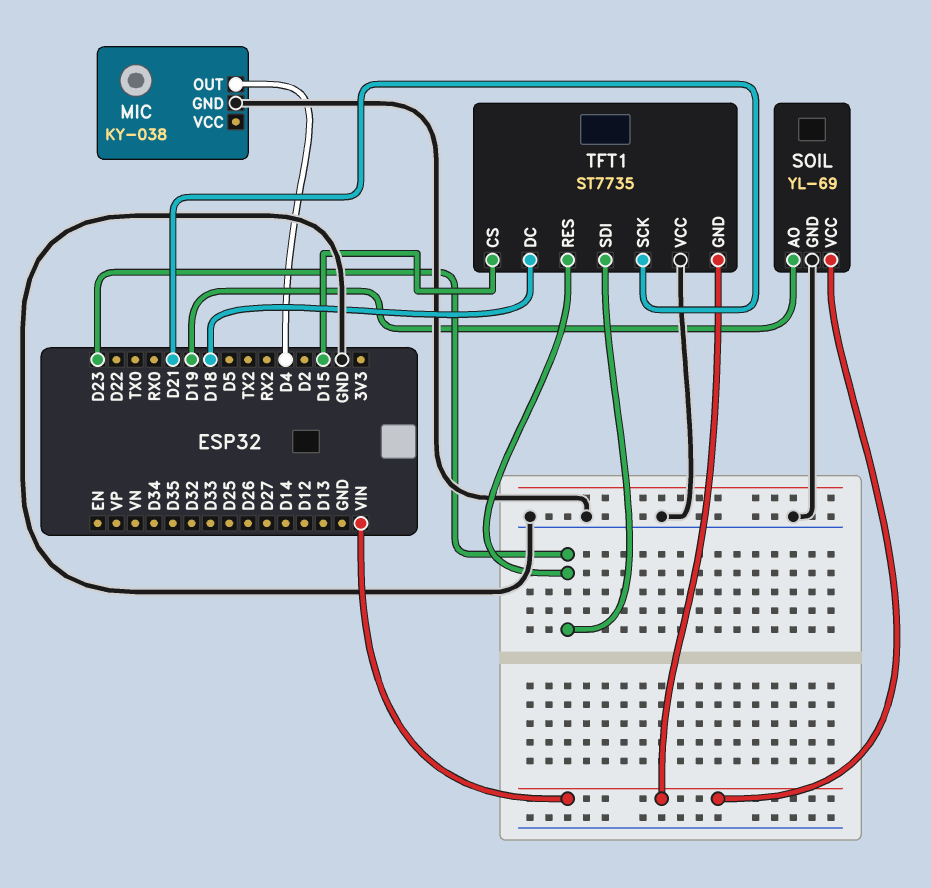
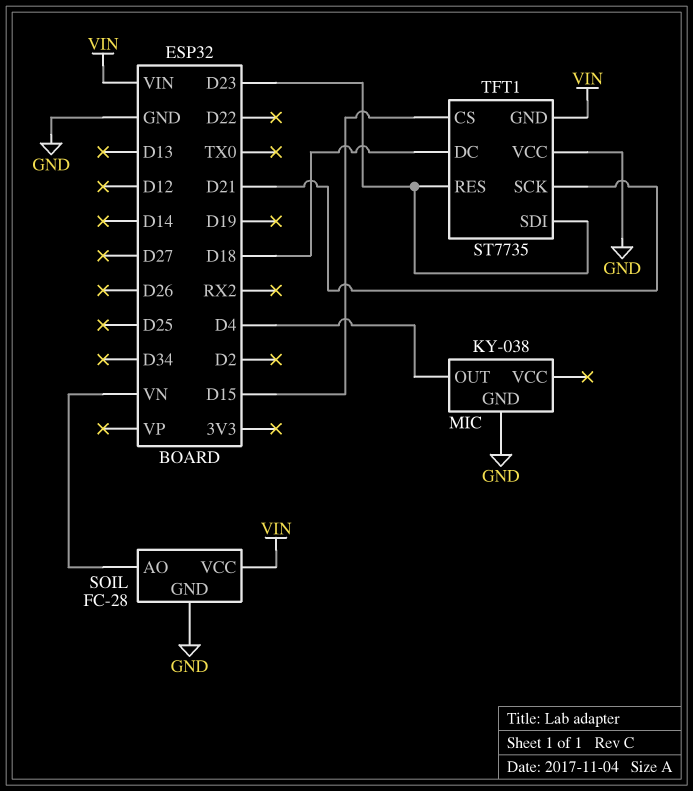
SOIL: YL-69 -> FC-28
SOIL pin AO: D19 -> VN

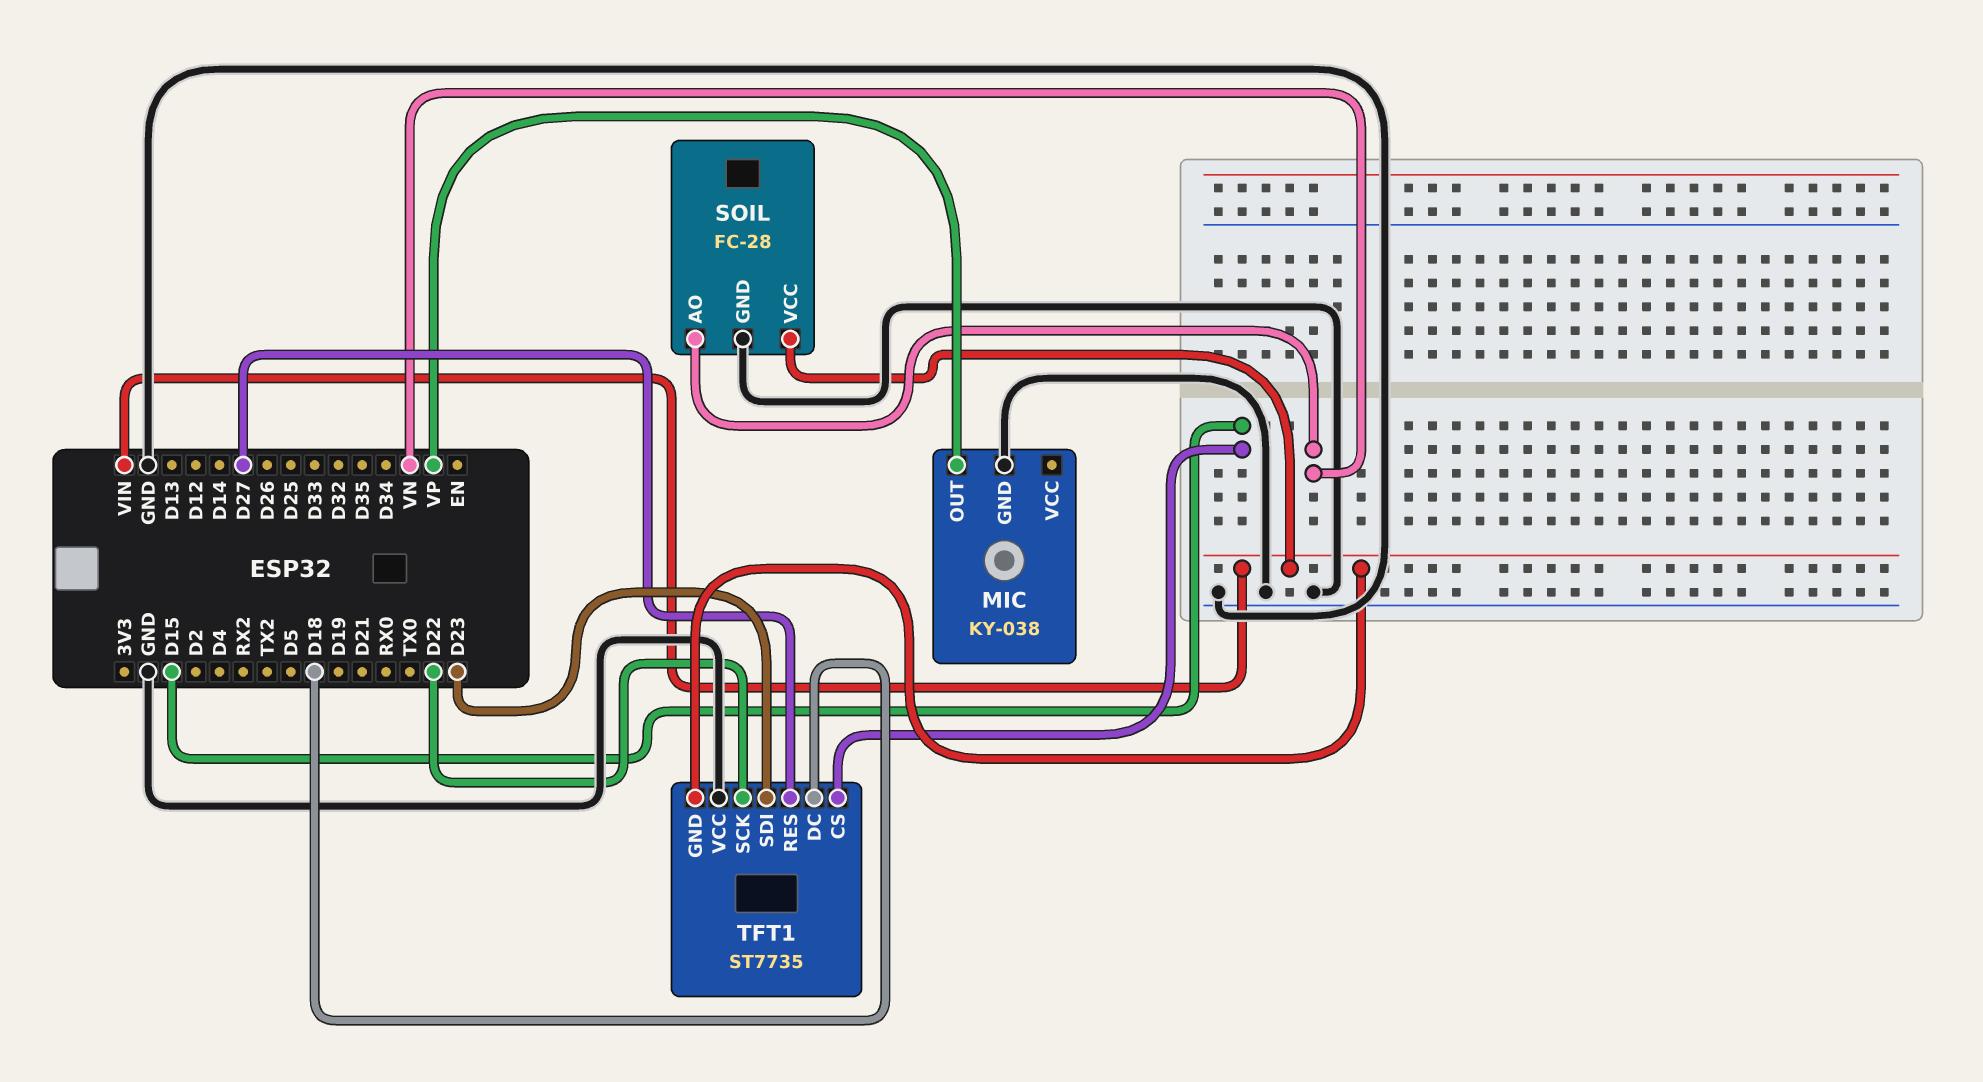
MIC pin OUT: D4 -> VP
TFT1 pin RES: D23 -> D27
TFT1 pin SCK: D21 -> D22

